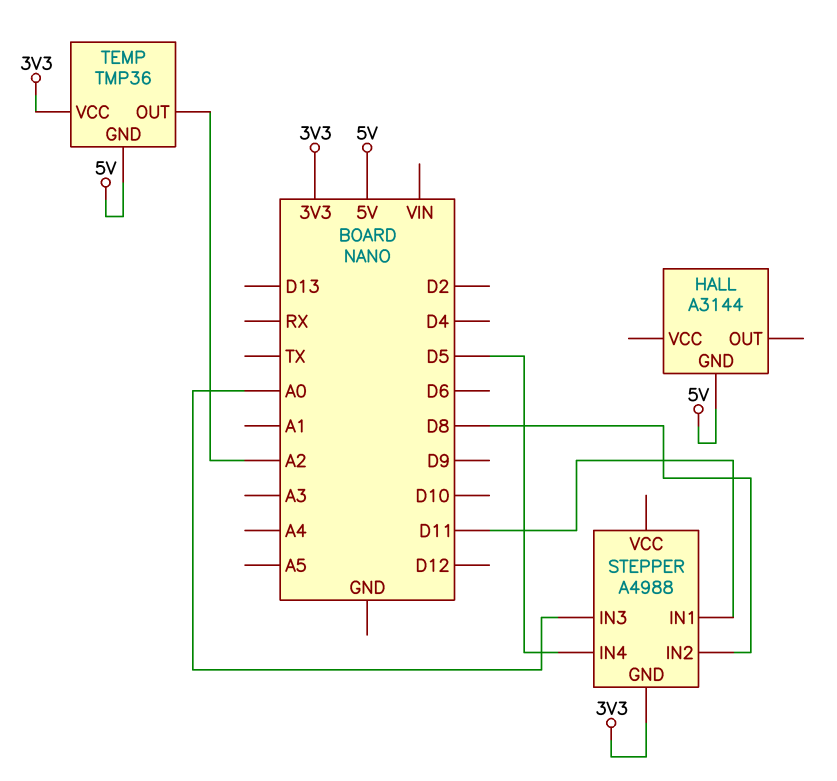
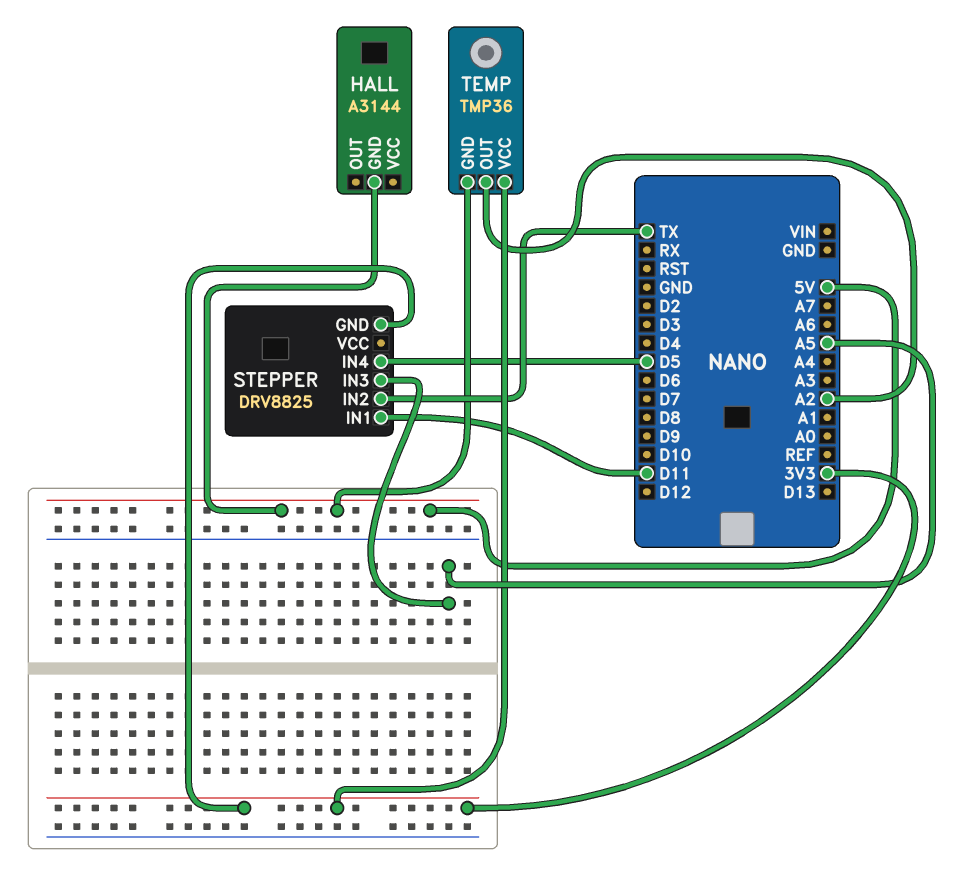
STEPPER: A4988 -> DRV8825
STEPPER pin IN2: D8 -> TX
STEPPER pin IN3: A0 -> A5

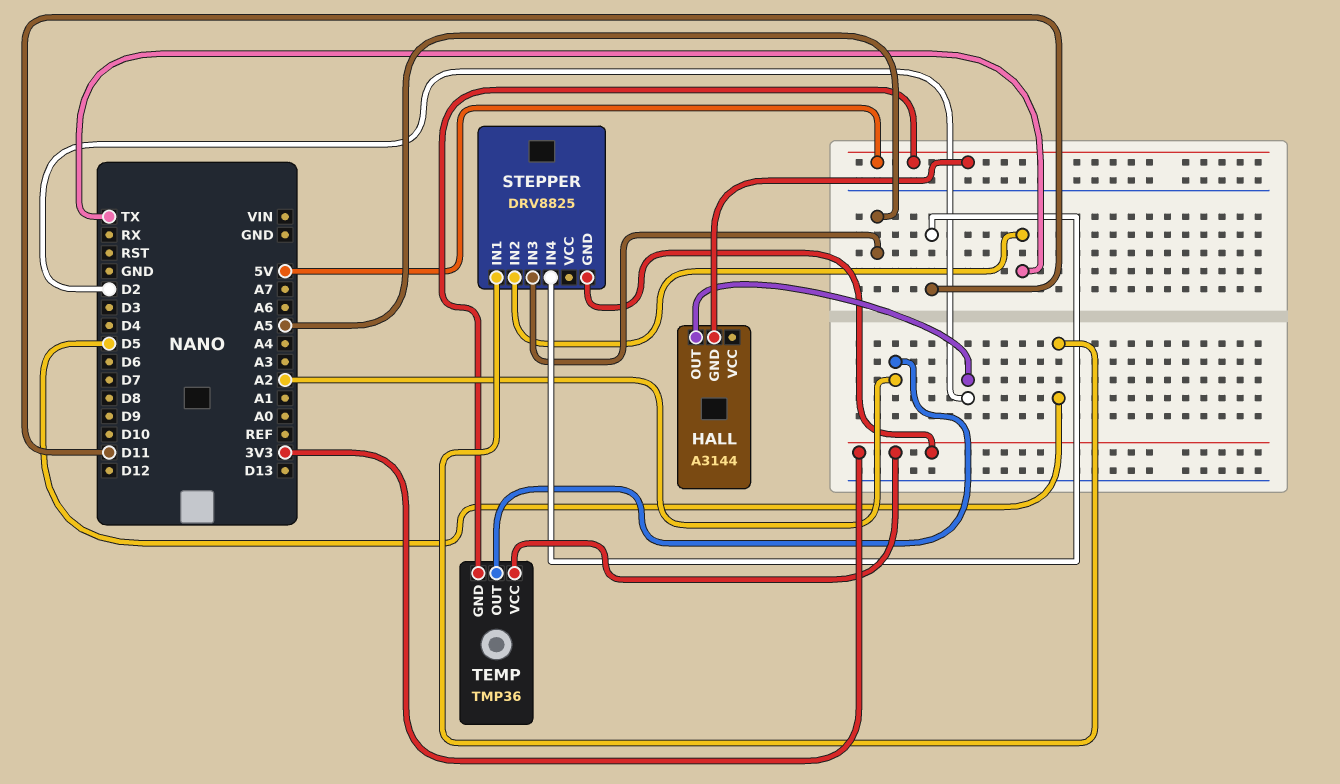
HALL pin OUT: none -> D2
STEPPER pin IN1: D11 -> D5
STEPPER pin IN4: D5 -> D11

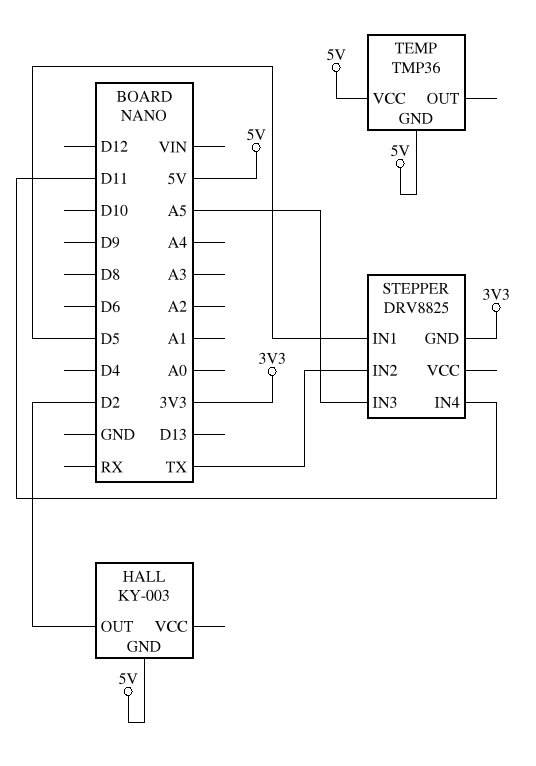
HALL: A3144 -> KY-003
TEMP pin OUT: A2 -> none
TEMP pin VCC: 3V3 -> 5V

